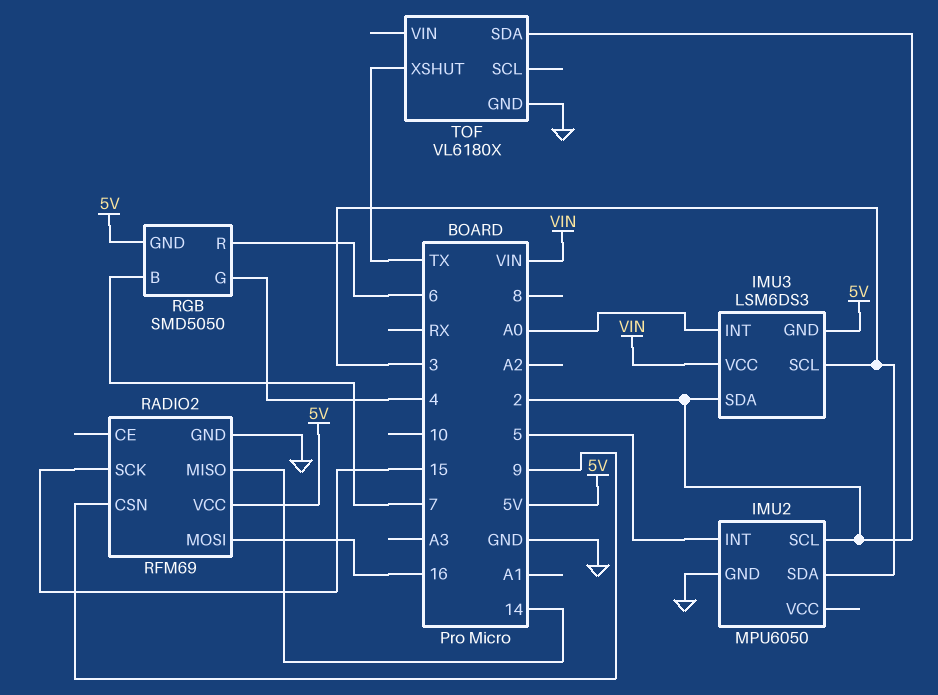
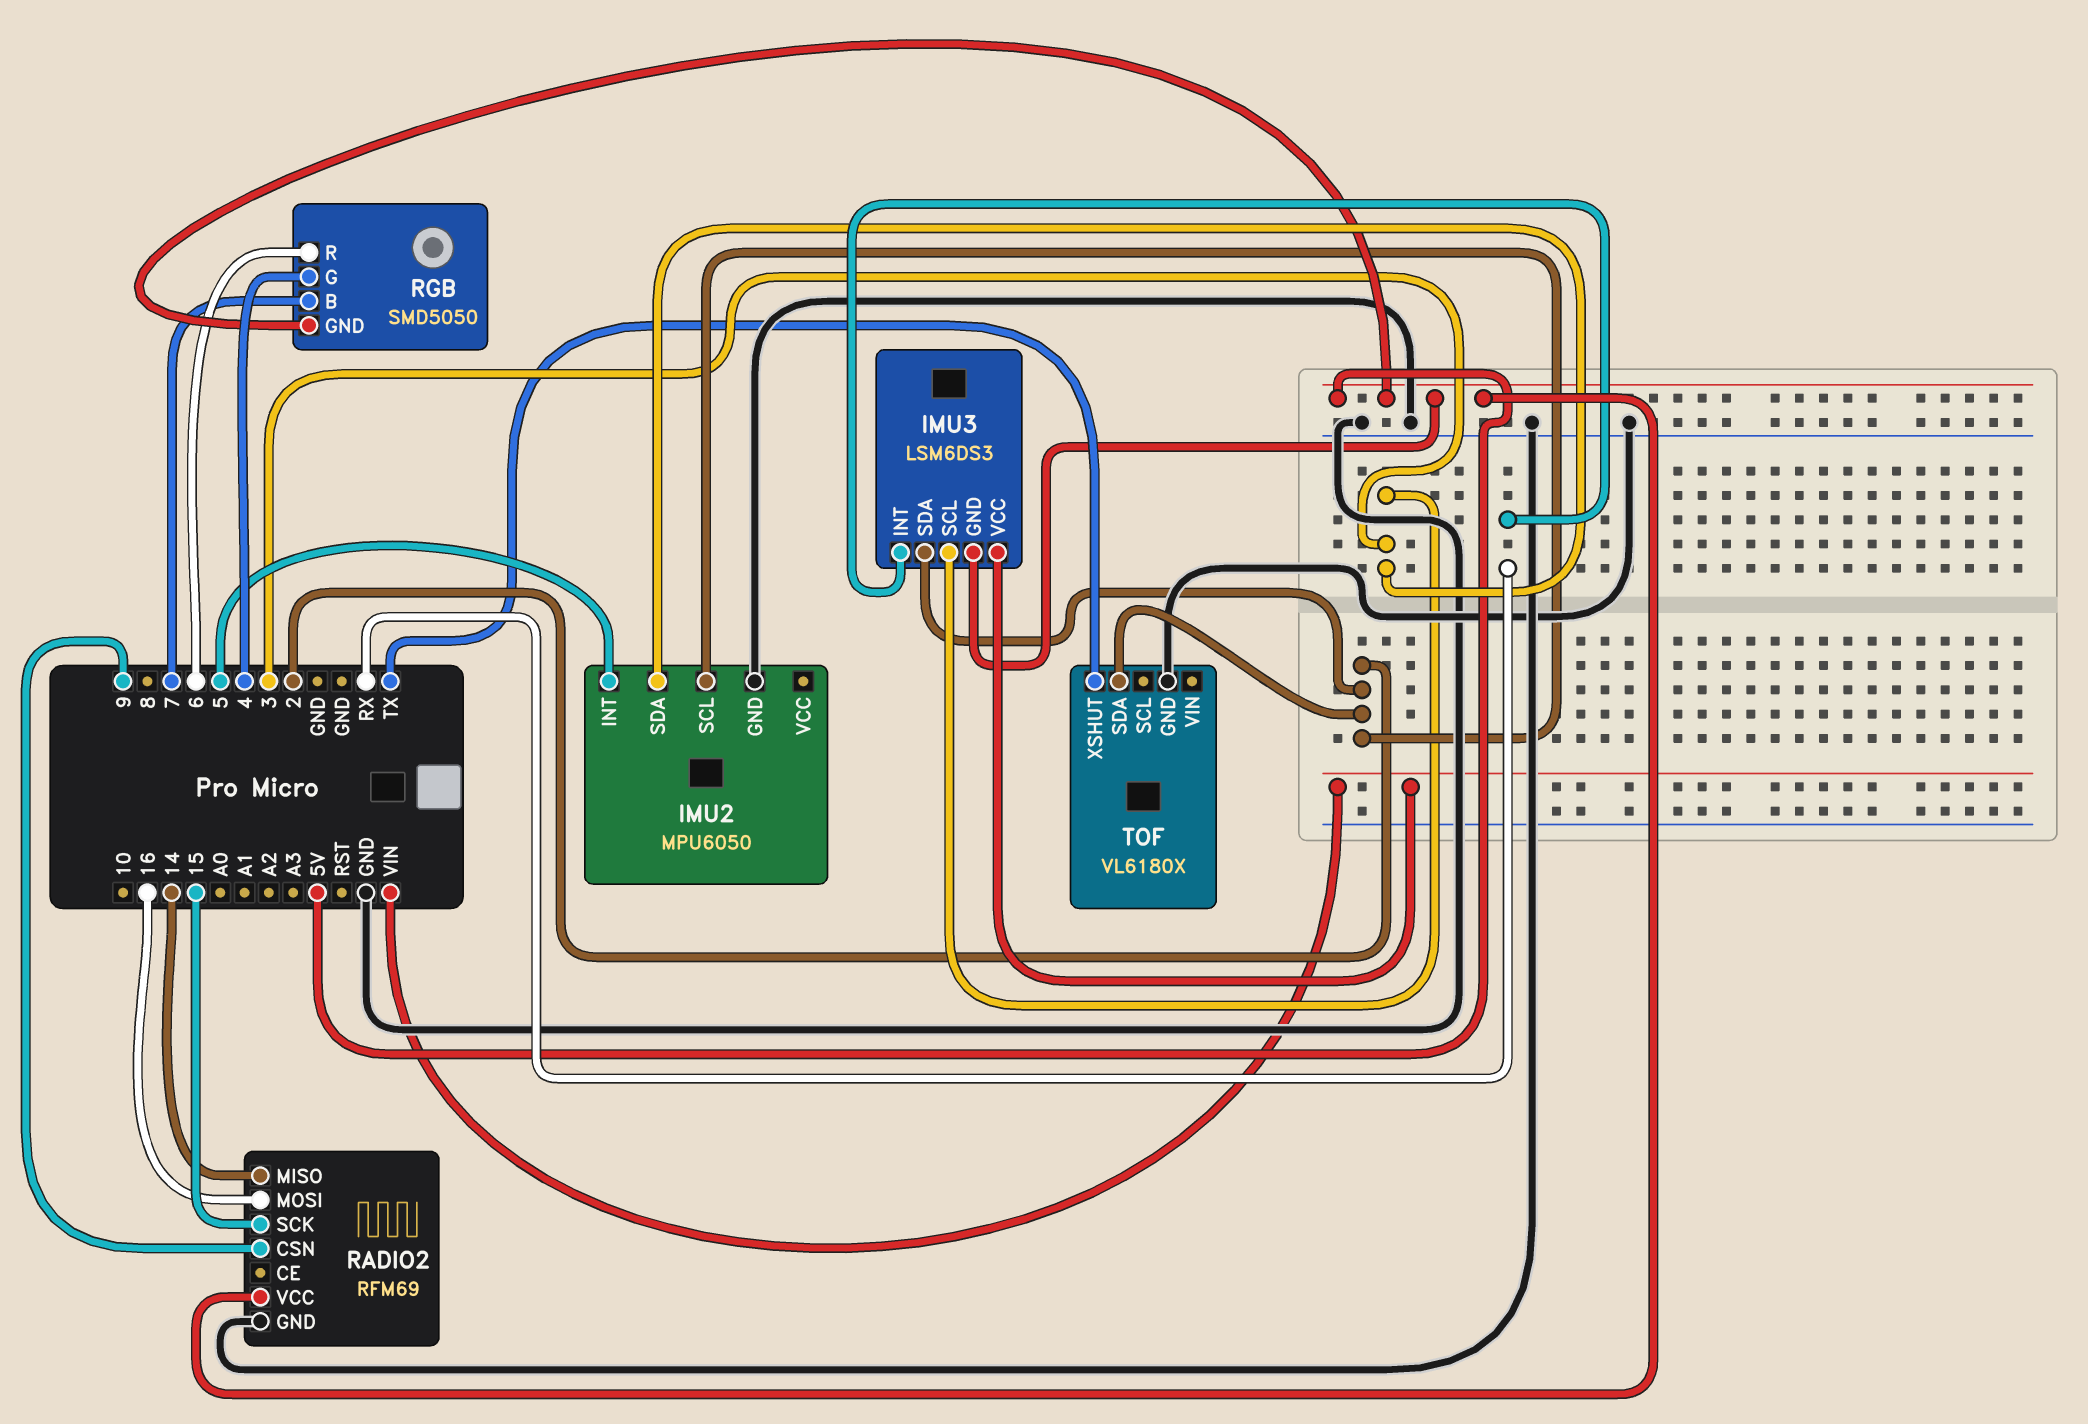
IMU3 pin INT: A0 -> RX

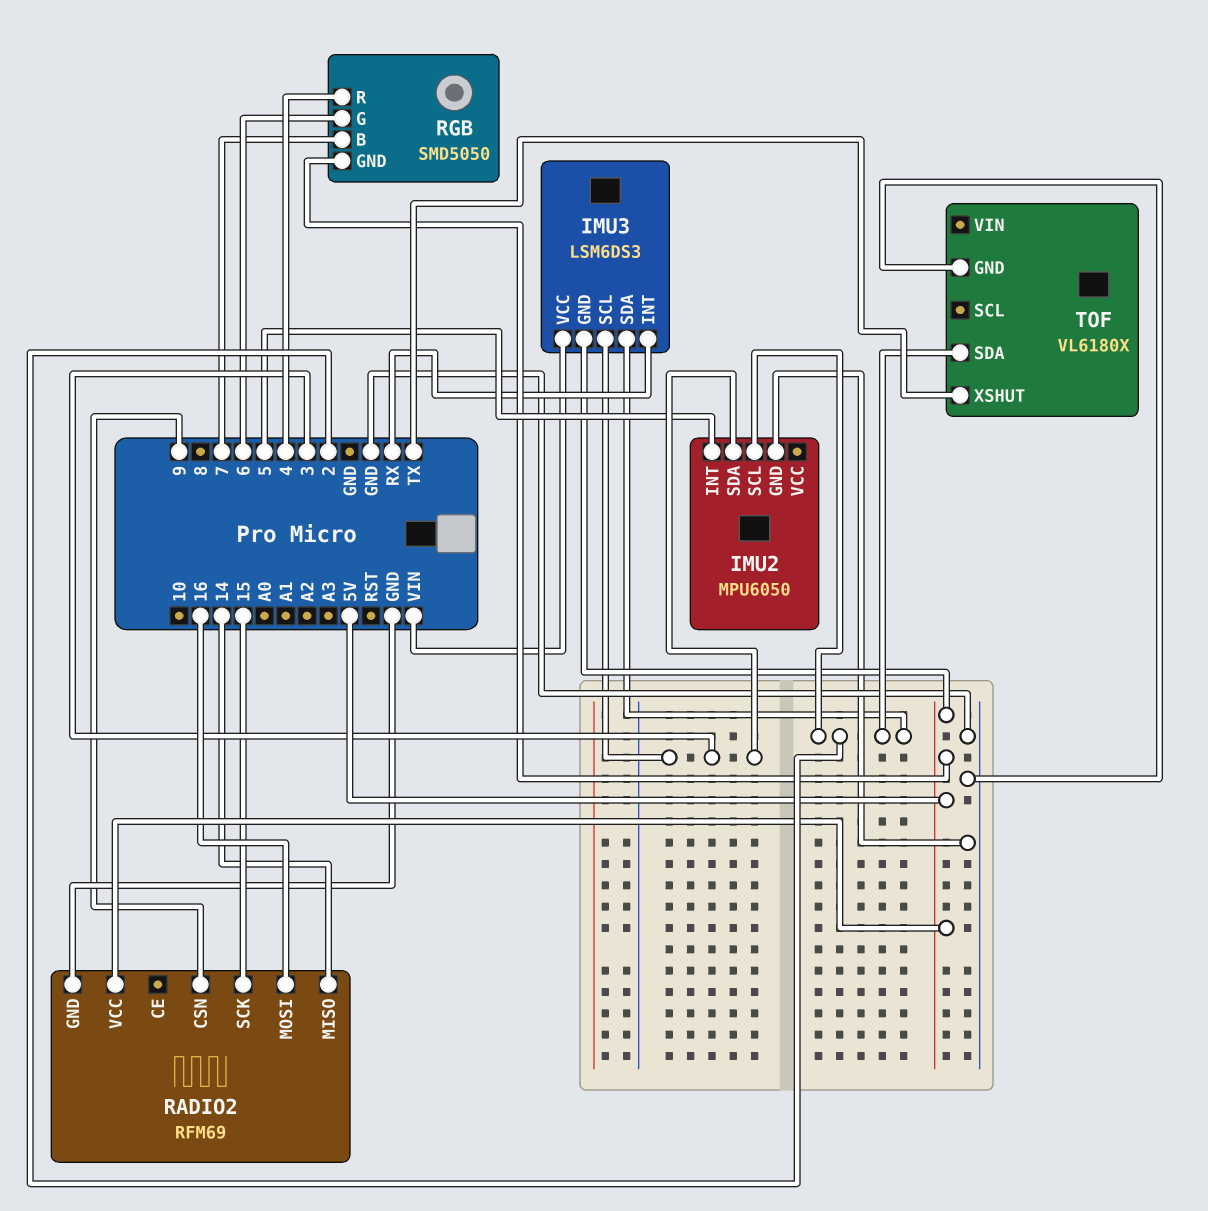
RGB pin G: 4 -> 6
RGB pin R: 6 -> 4

